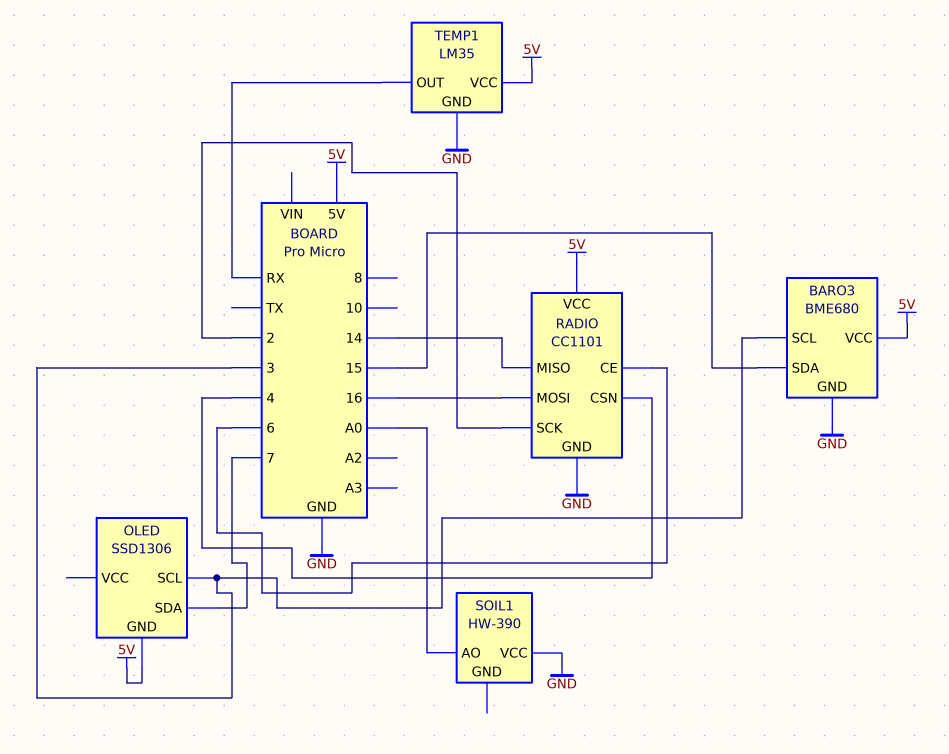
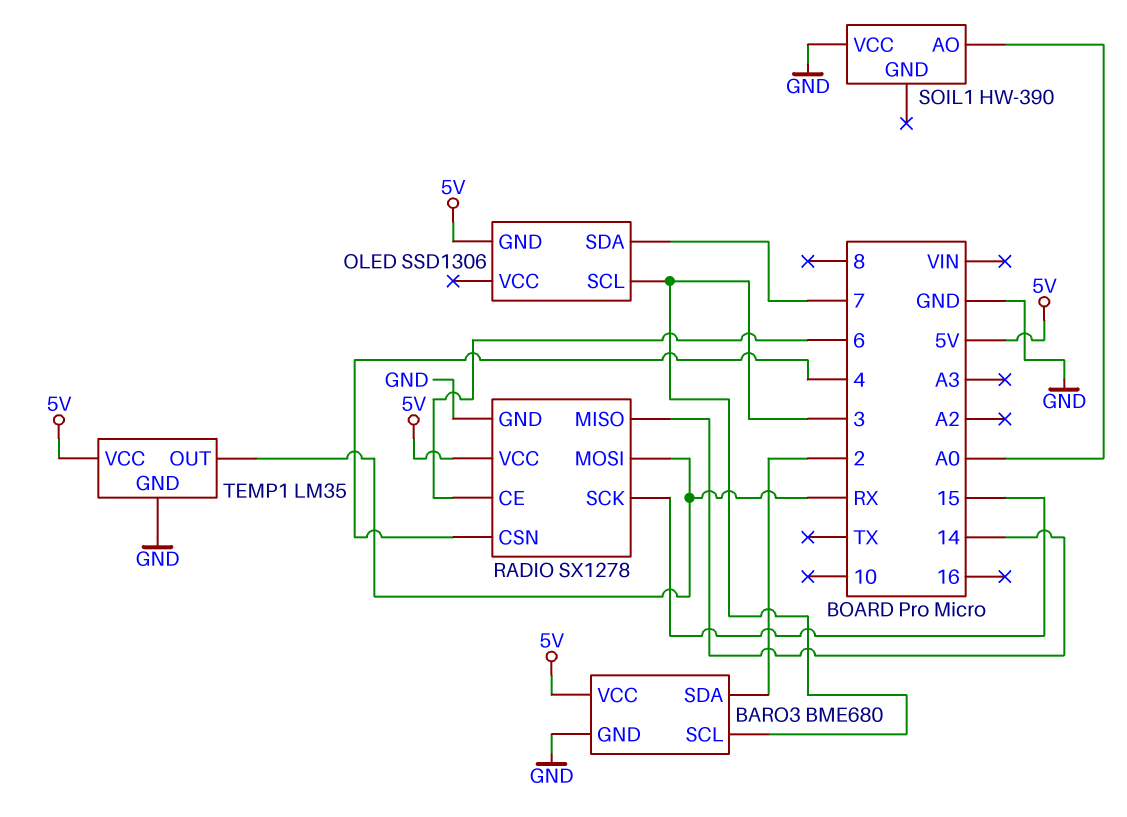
BARO3 pin SDA: 15 -> 2
RADIO: CC1101 -> SX1278
RADIO pin MOSI: 16 -> RX
RADIO pin SCK: 2 -> 15

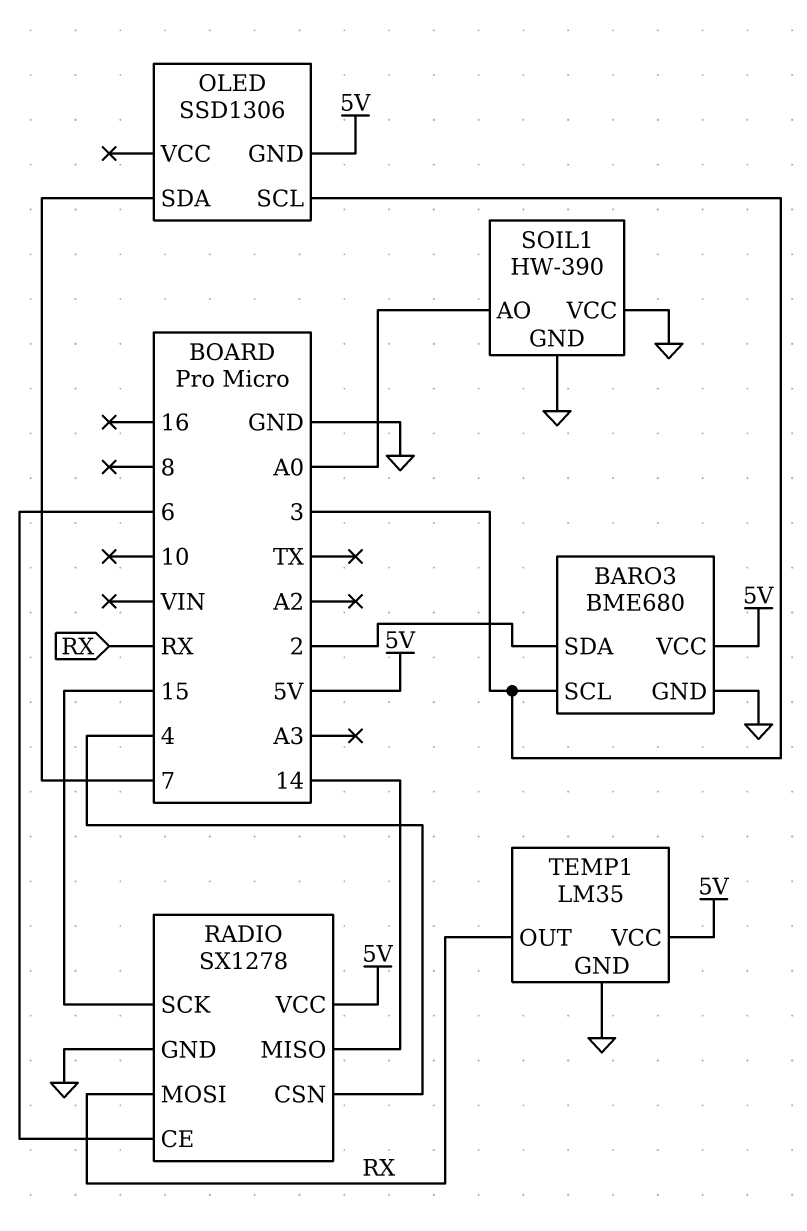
SOIL1 pin GND: none -> GND

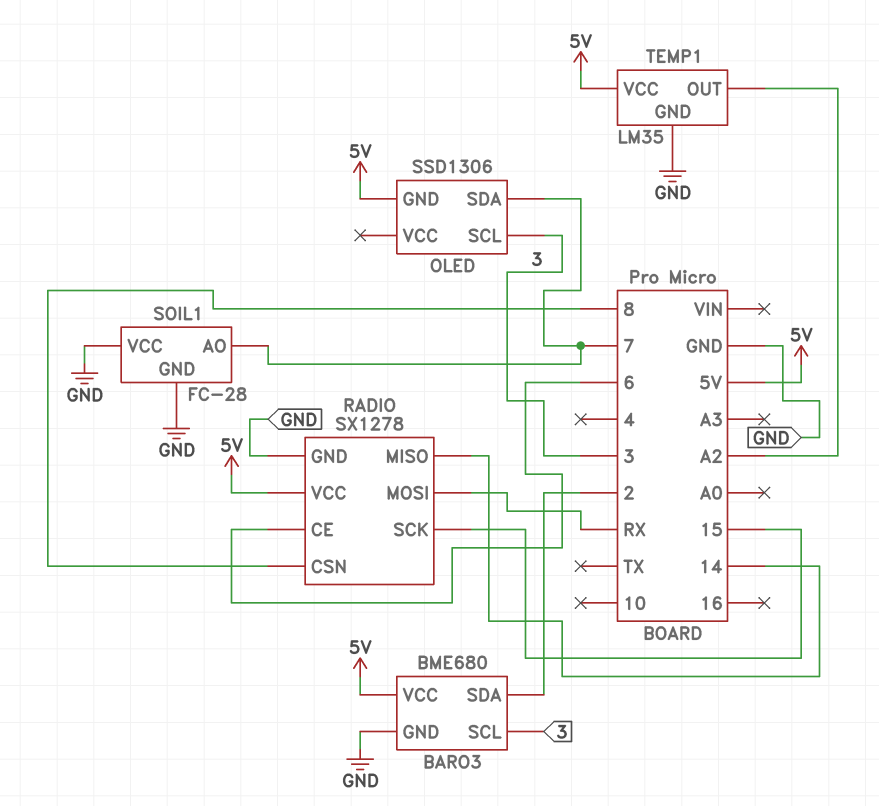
RADIO pin CSN: 4 -> 8
SOIL1: HW-390 -> FC-28
SOIL1 pin AO: A0 -> 7
TEMP1 pin OUT: RX -> A2

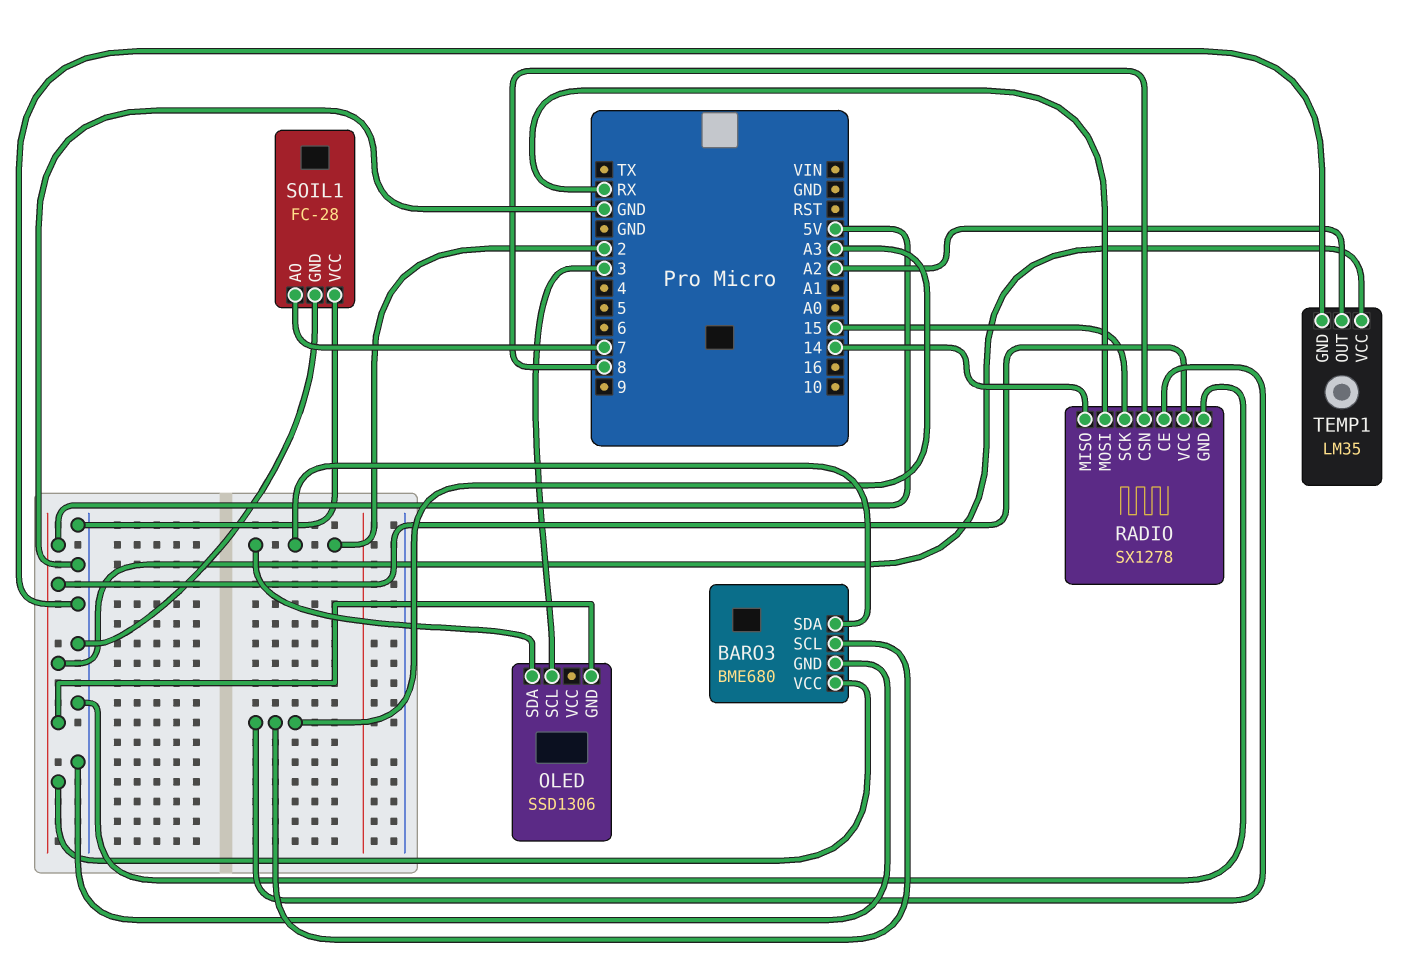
BARO3 pin SCL: 3 -> A3
OLED pin SDA: 7 -> 2
RADIO pin CE: 6 -> A3

